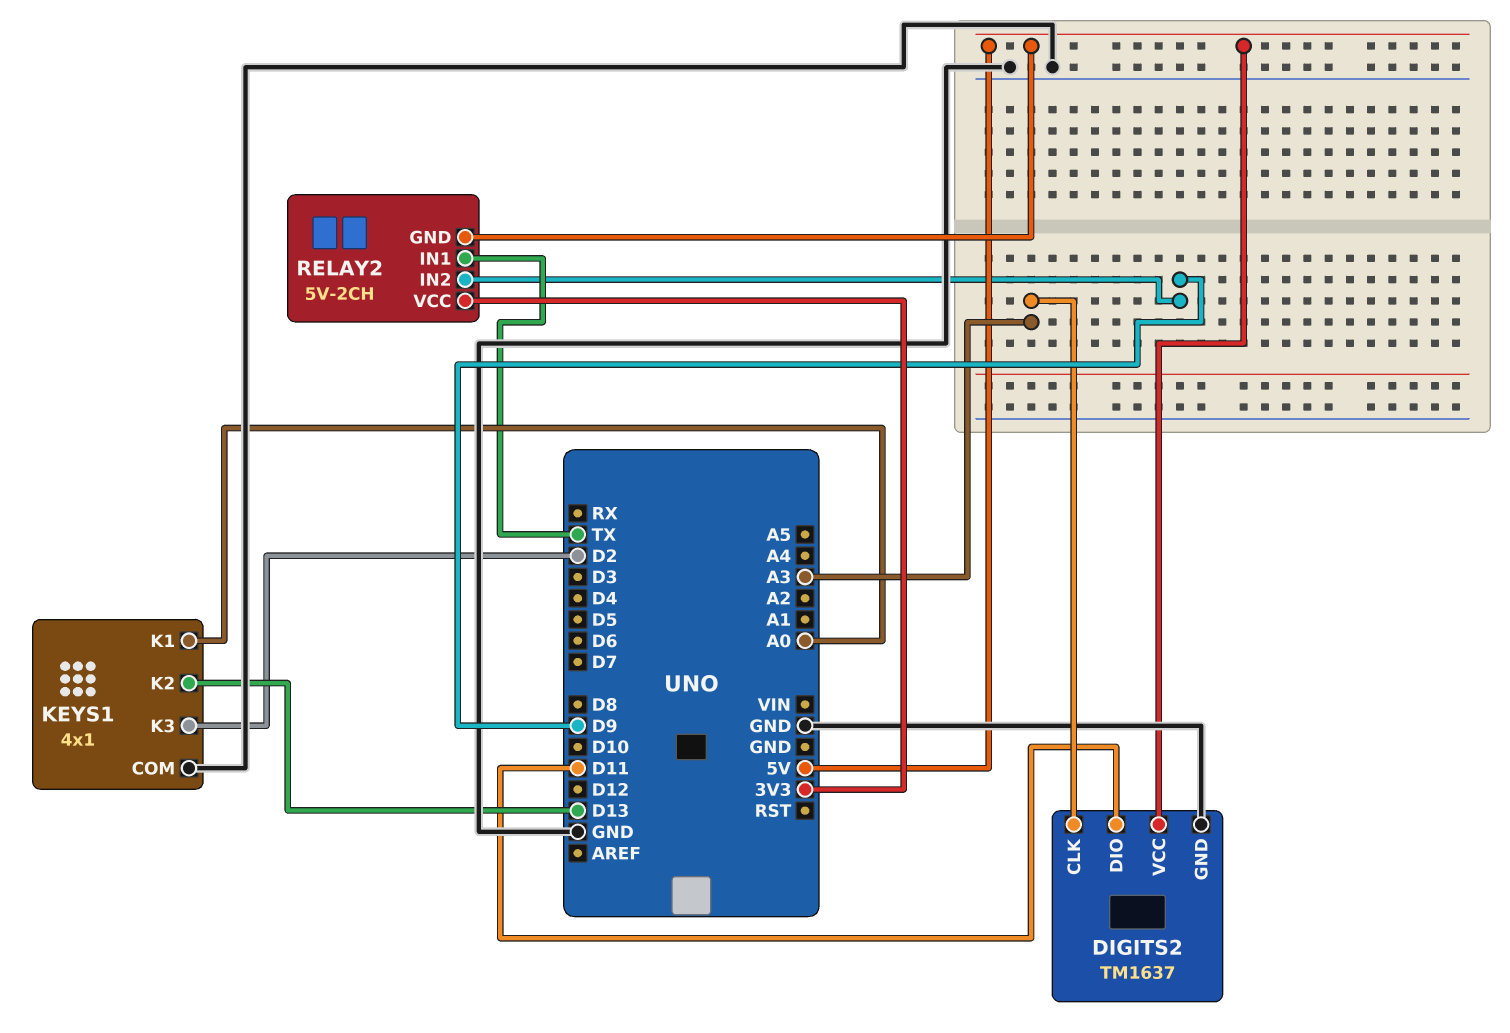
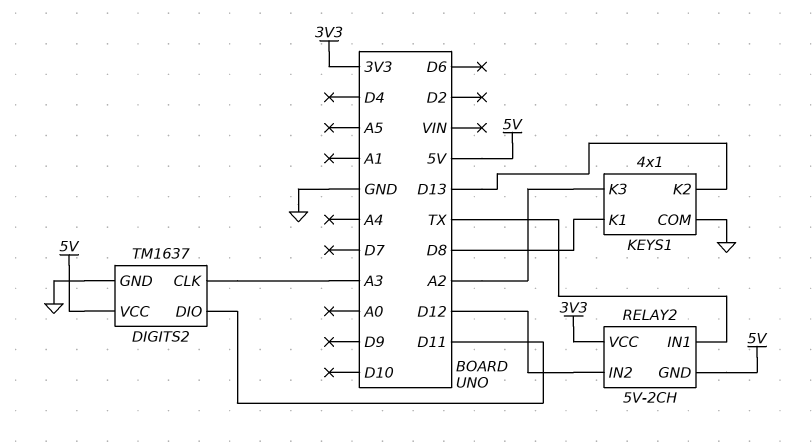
KEYS1 pin K1: A0 -> D8
KEYS1 pin K3: D2 -> A2
RELAY2 pin IN2: D9 -> D12

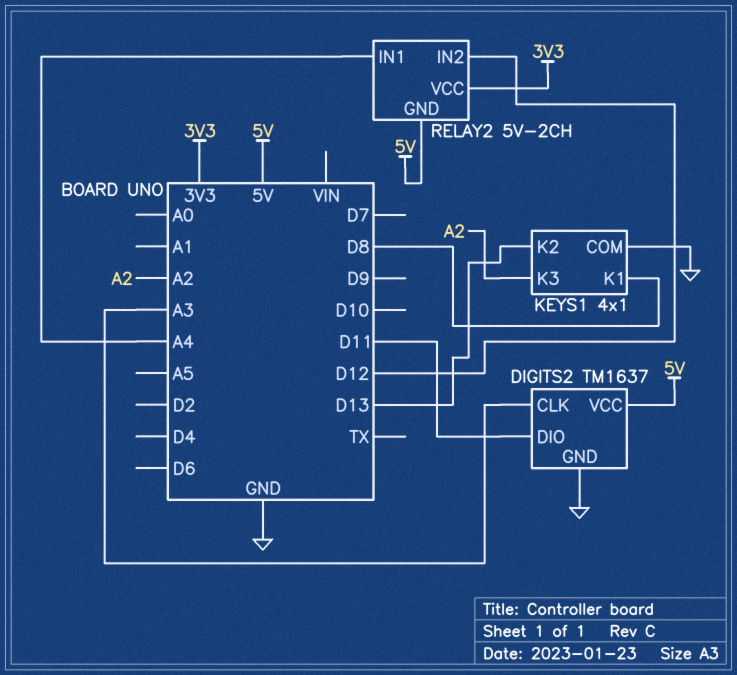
RELAY2 pin IN1: TX -> A4

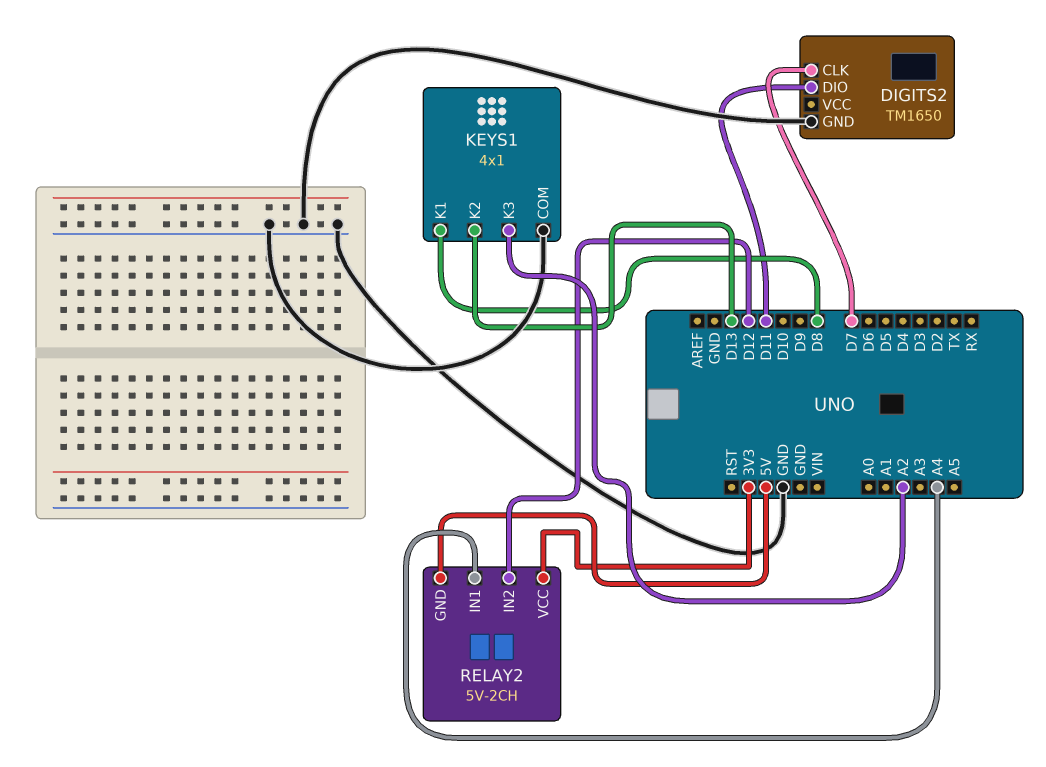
DIGITS2: TM1637 -> TM1650
DIGITS2 pin CLK: A3 -> D7
DIGITS2 pin VCC: 5V -> none

